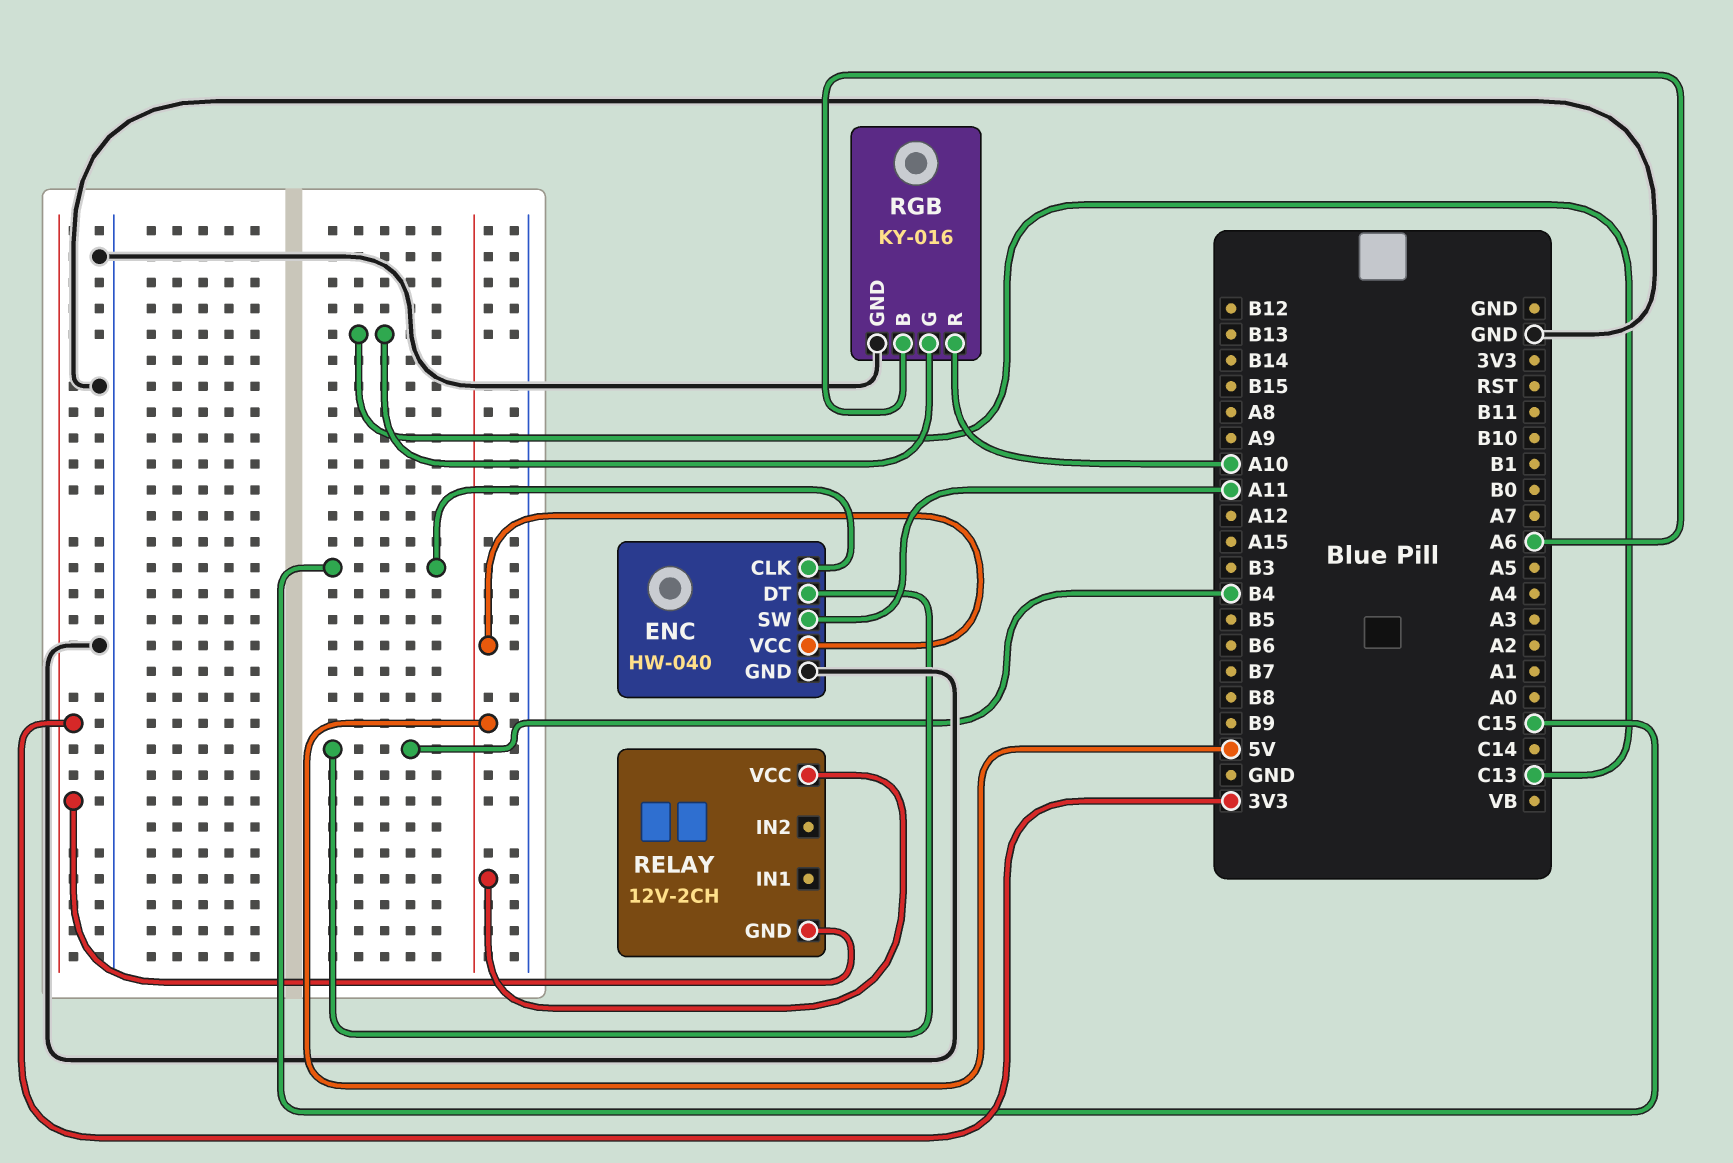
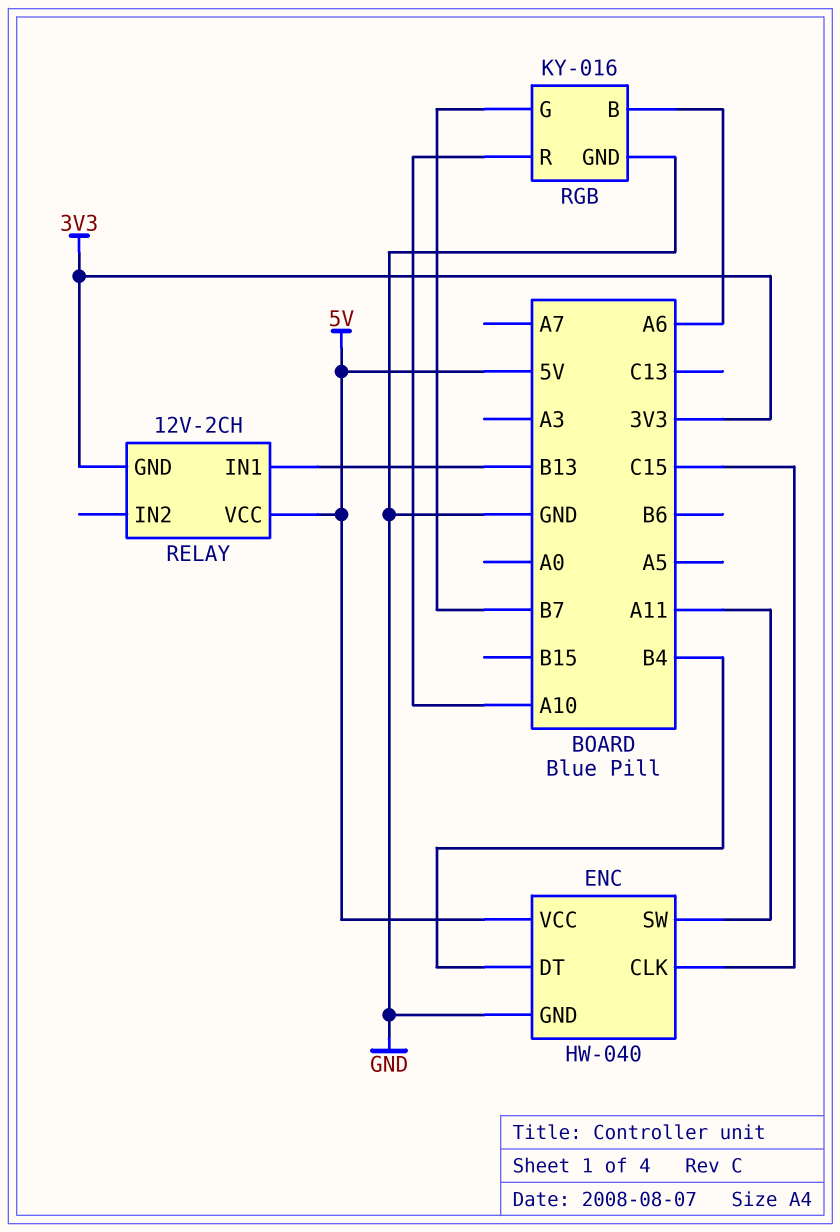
RELAY pin IN1: none -> B13
RGB pin G: C13 -> B7

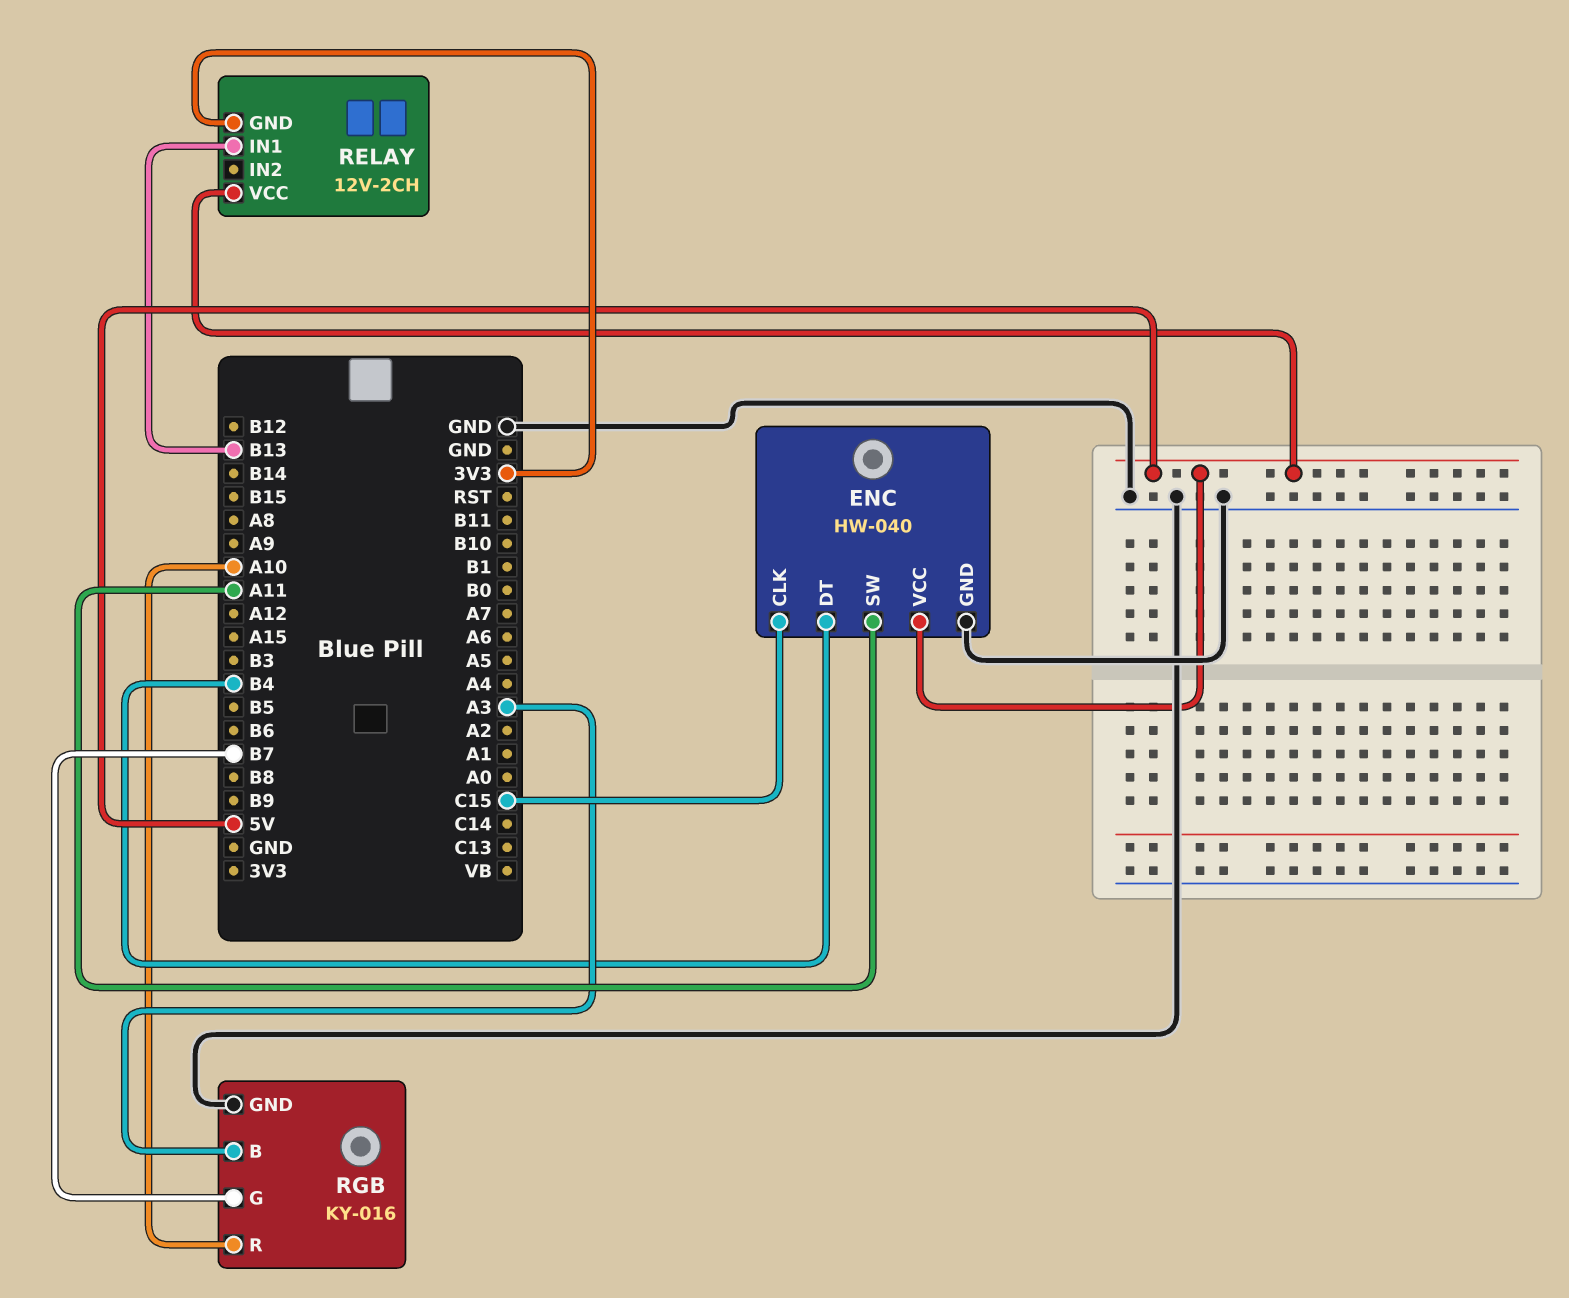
RGB pin B: A6 -> A3

